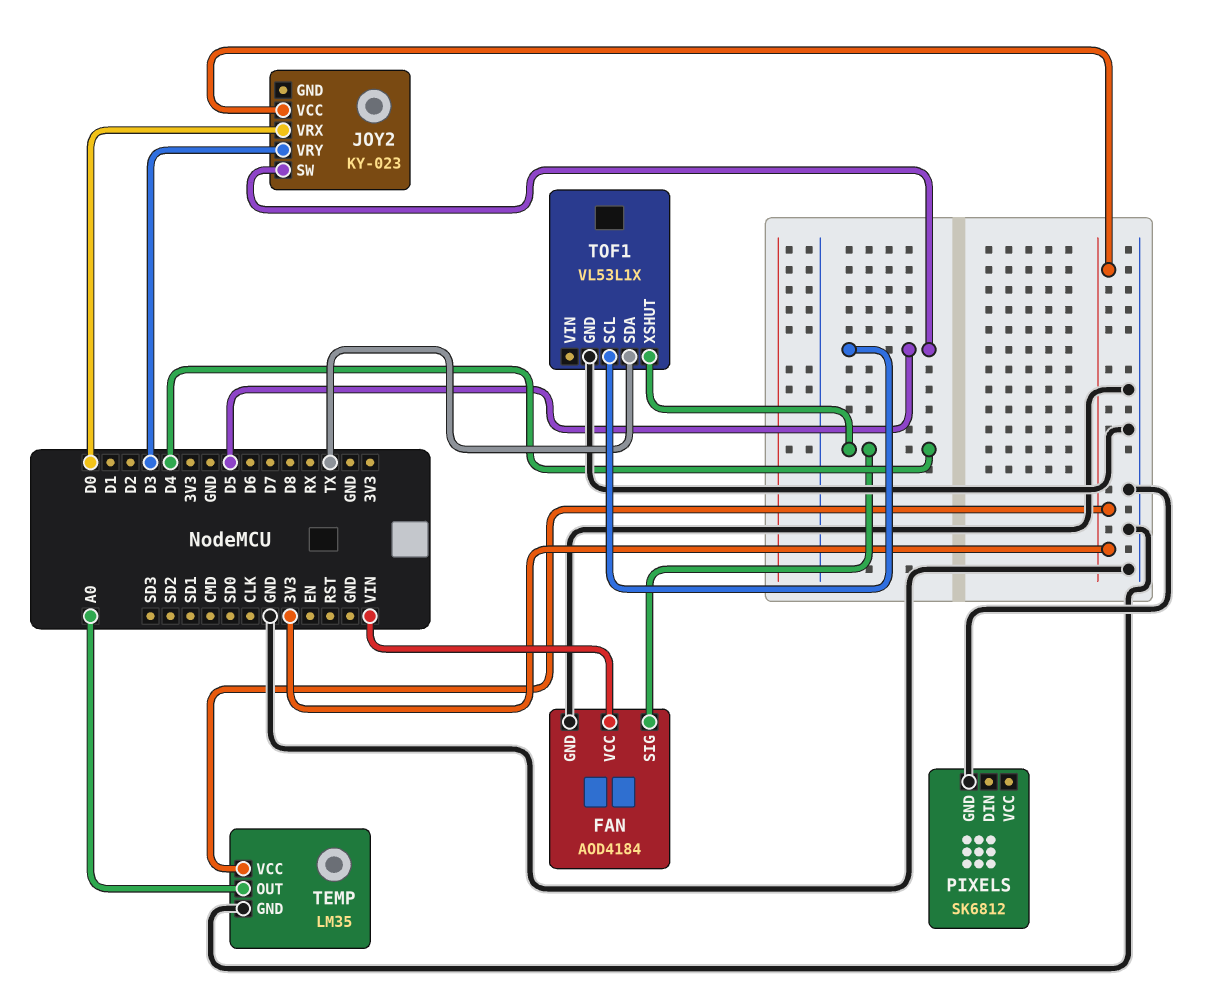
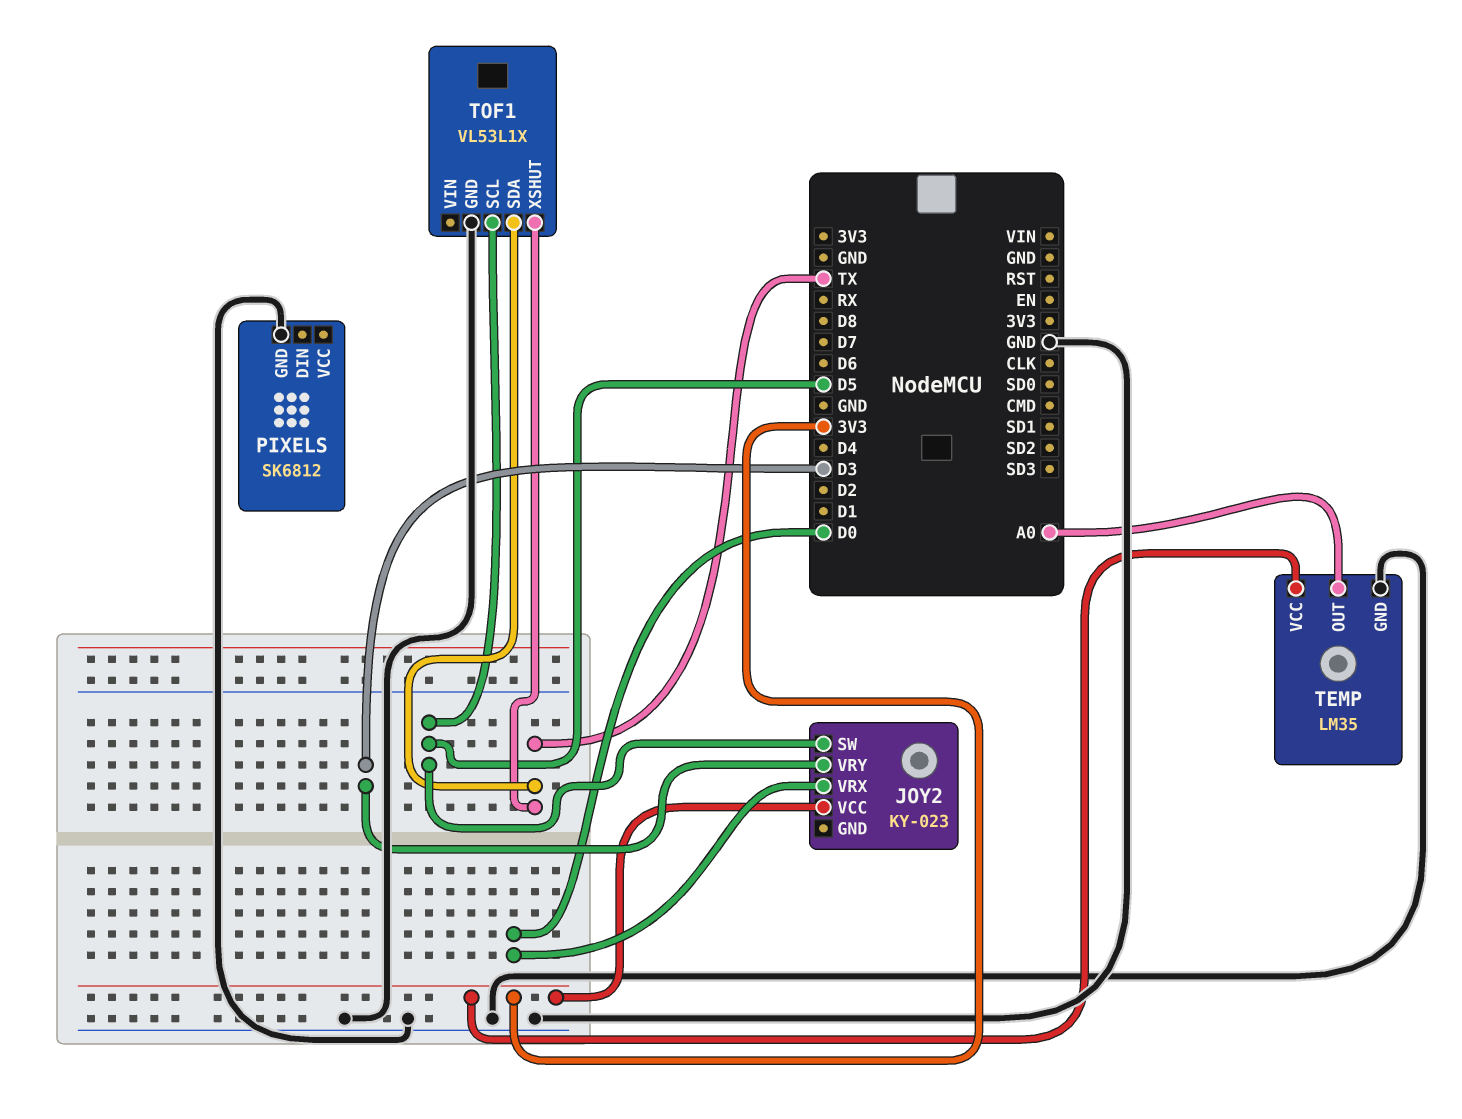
FAN: AOD4184 -> none
FAN pin GND: GND -> none
FAN pin SIG: D4 -> none
FAN pin VCC: VIN -> none
TOF1 pin XSHUT: D4 -> TX

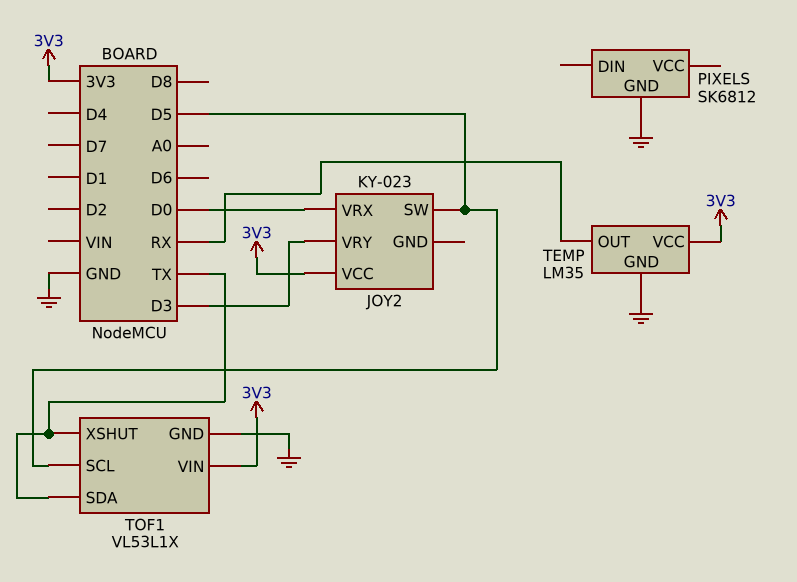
TEMP pin OUT: A0 -> RX
TOF1 pin VIN: none -> 3V3

